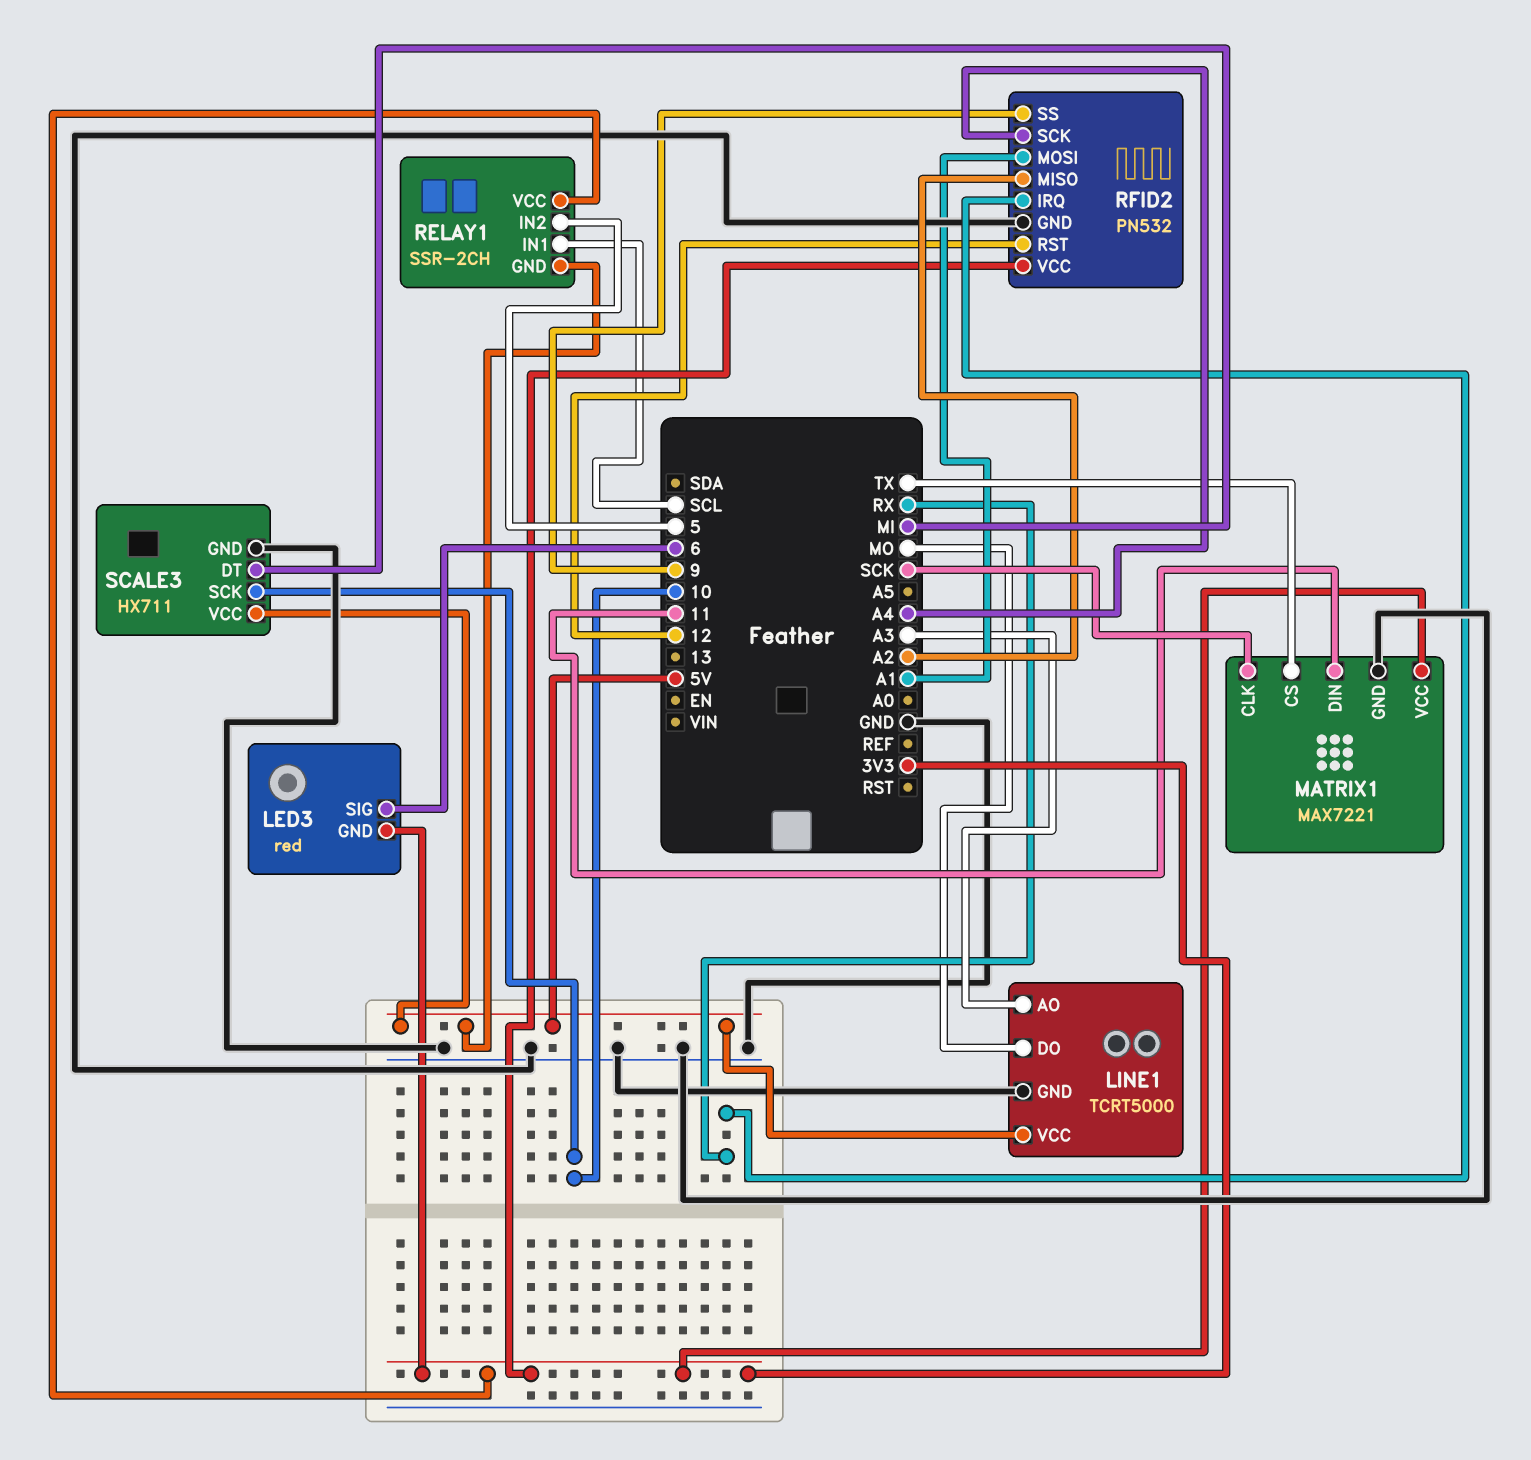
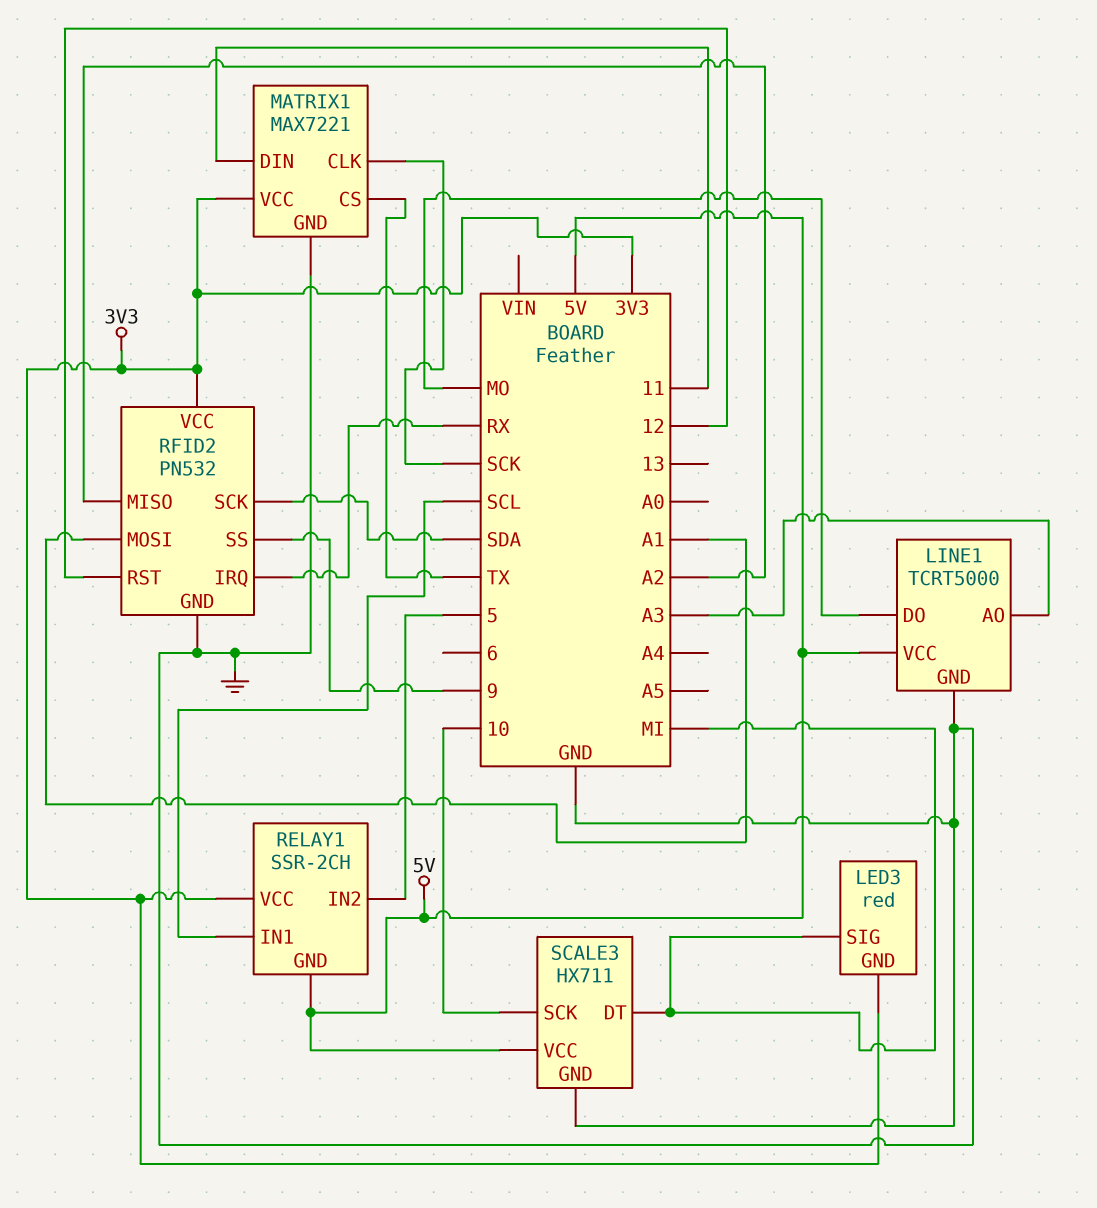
LED3 pin SIG: 6 -> MI
RFID2 pin SCK: A4 -> SDA

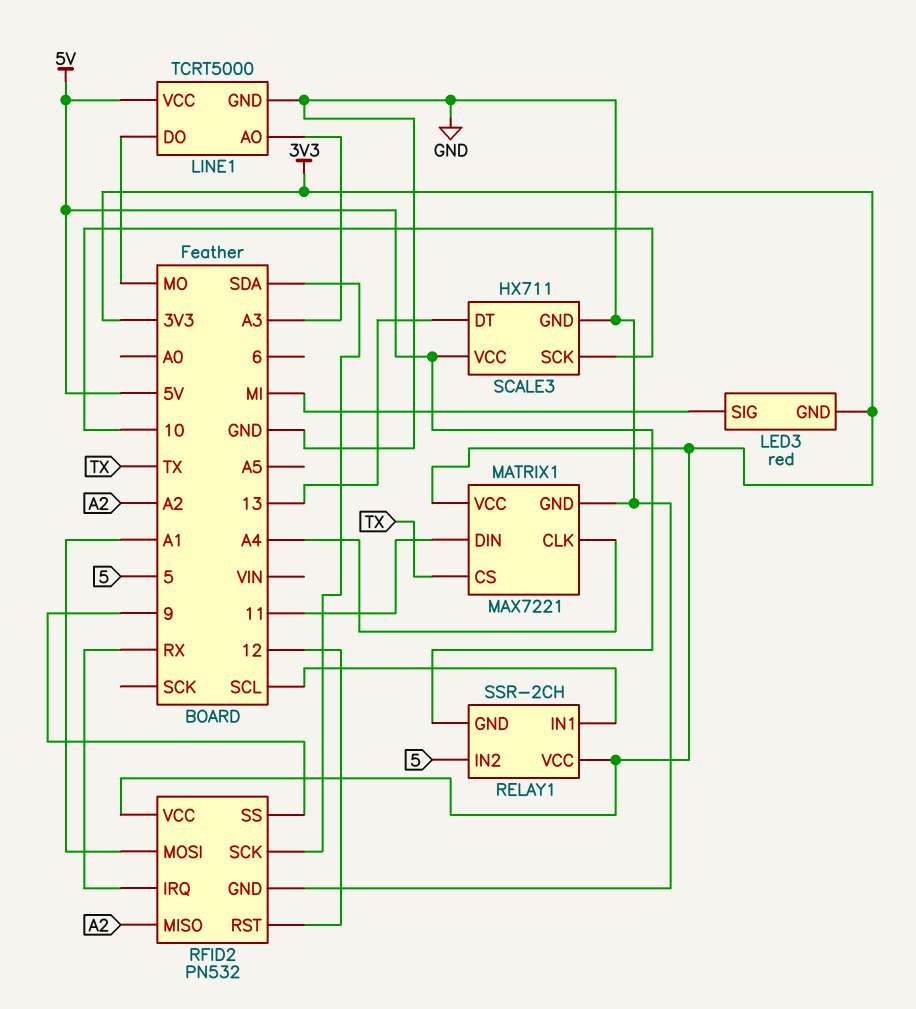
MATRIX1 pin CLK: SCK -> A4
SCALE3 pin DT: MI -> 13

